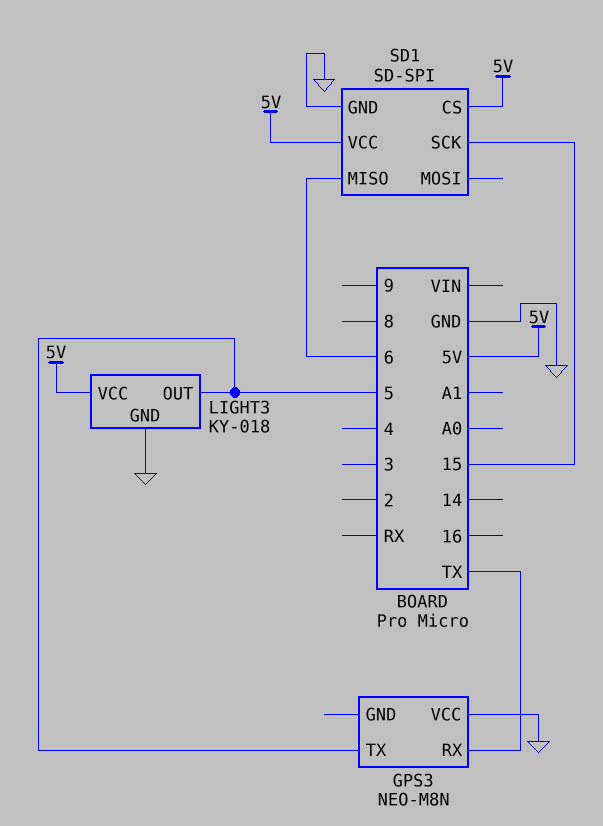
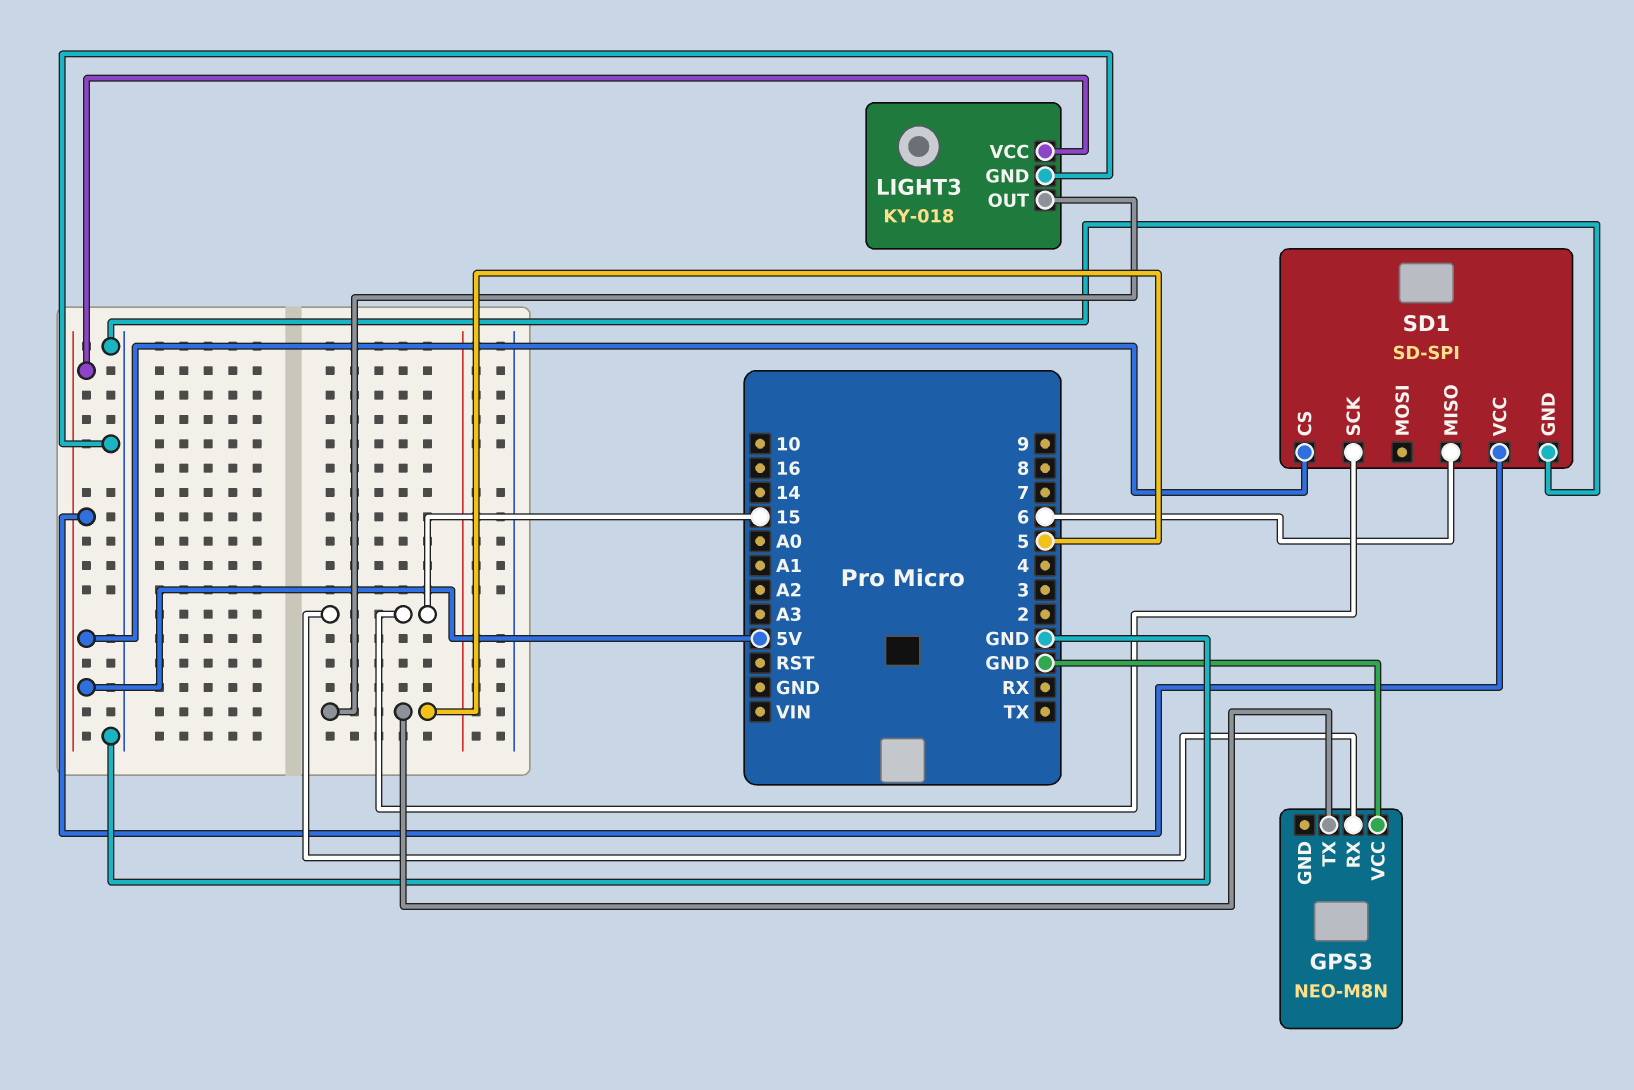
GPS3 pin RX: TX -> 15

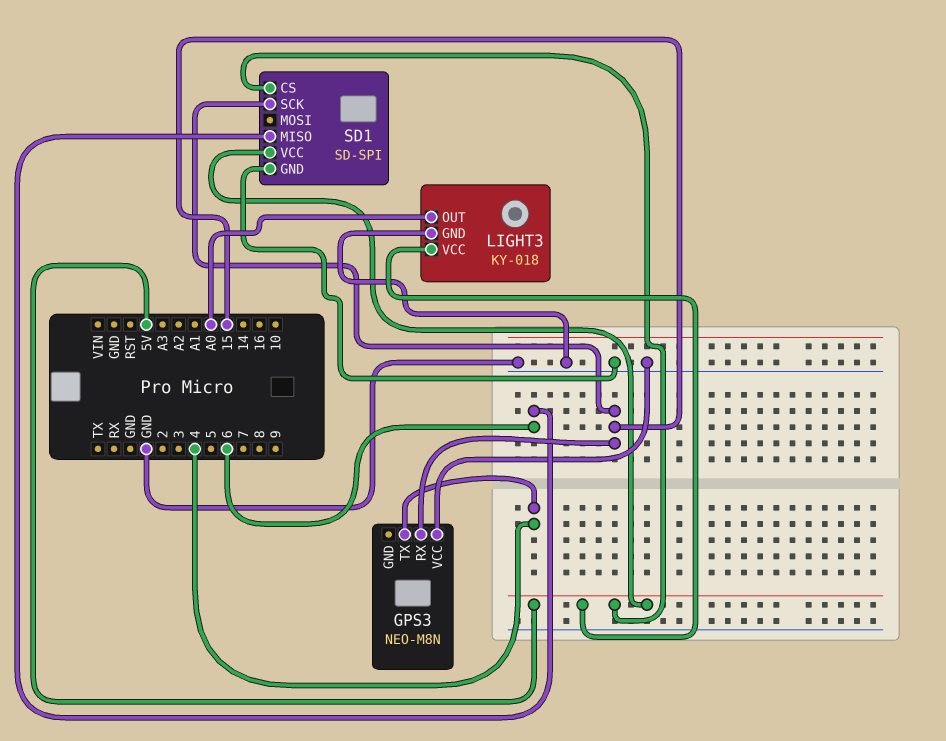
GPS3 pin TX: 5 -> 4
LIGHT3 pin OUT: 5 -> A0

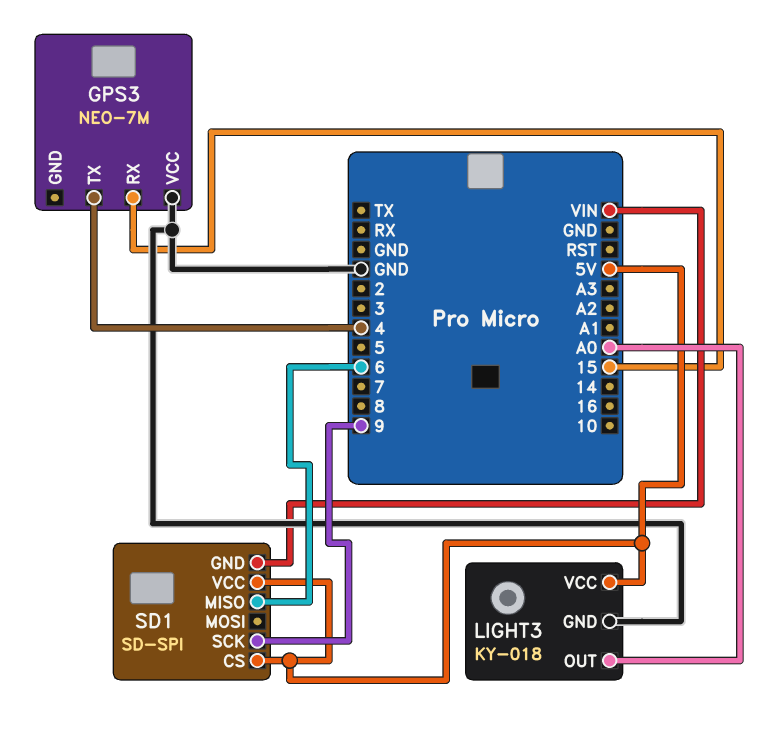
GPS3: NEO-M8N -> NEO-7M
SD1 pin GND: GND -> VIN
SD1 pin SCK: 15 -> 9

